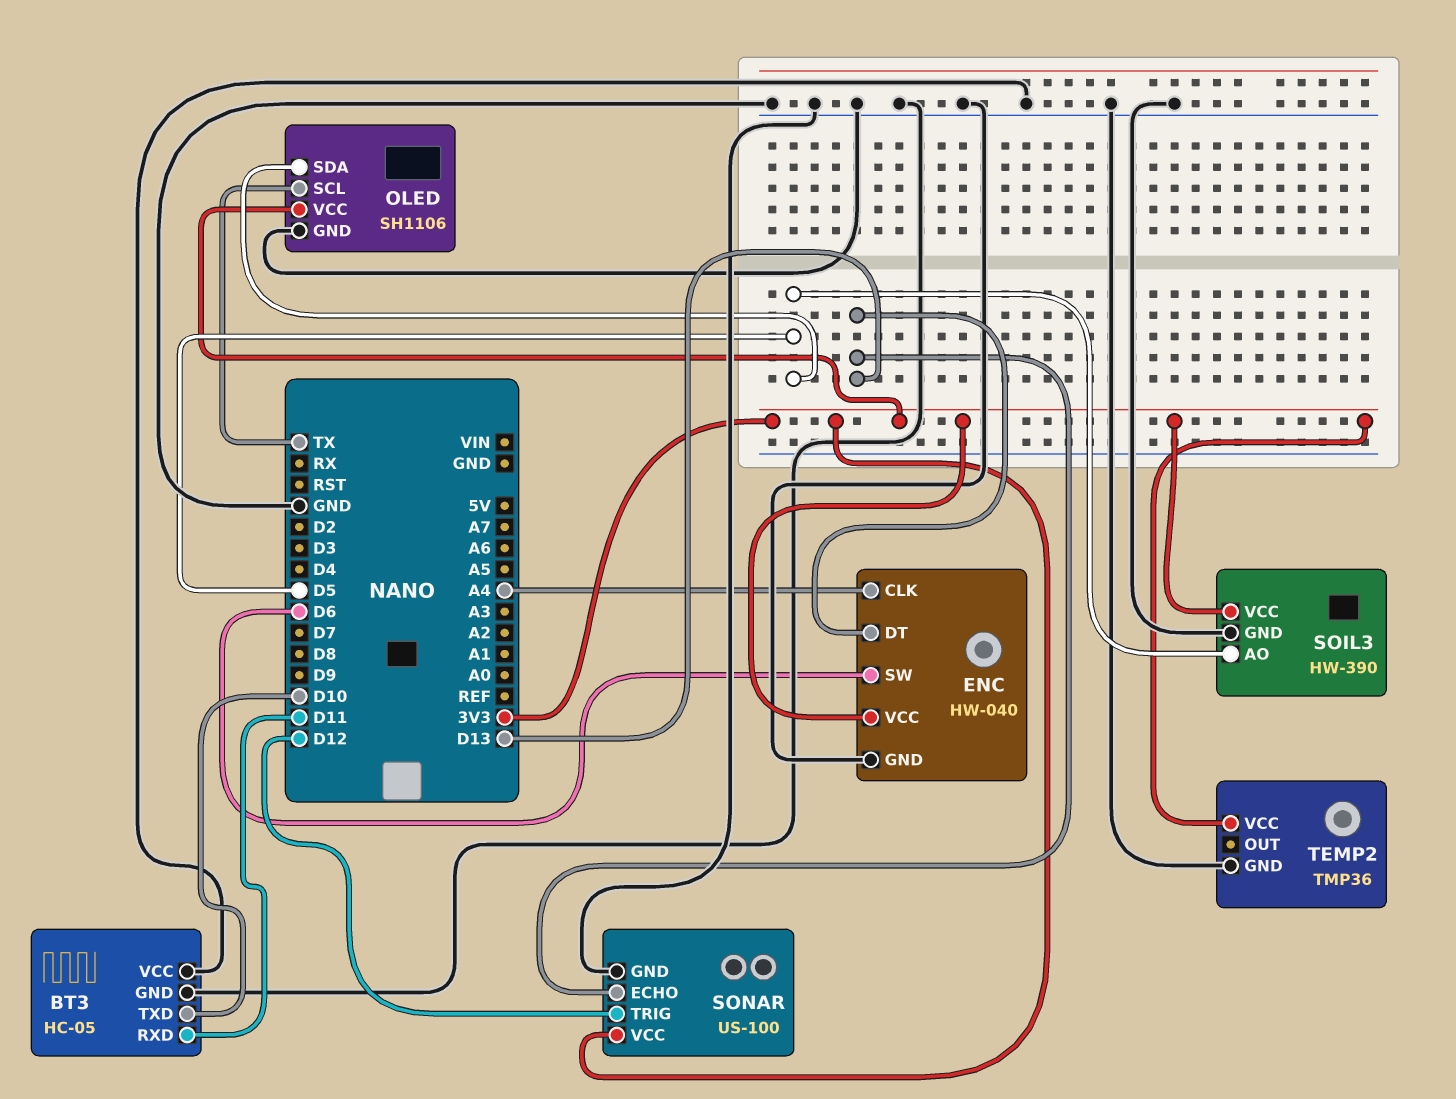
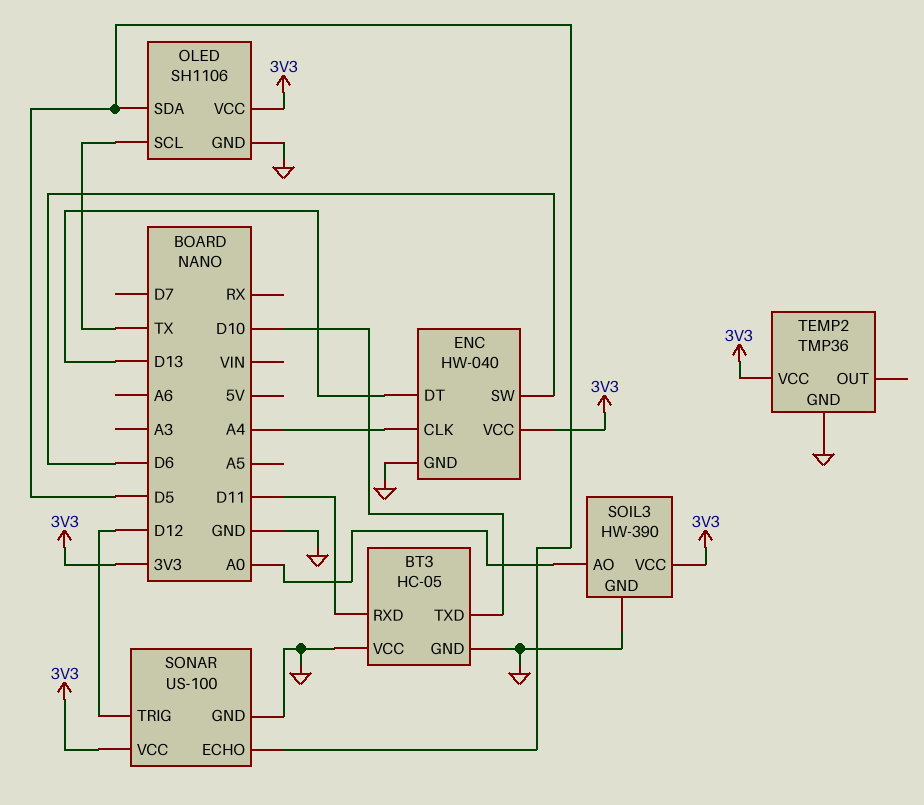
SOIL3 pin AO: D5 -> A0
SONAR pin ECHO: D13 -> D5

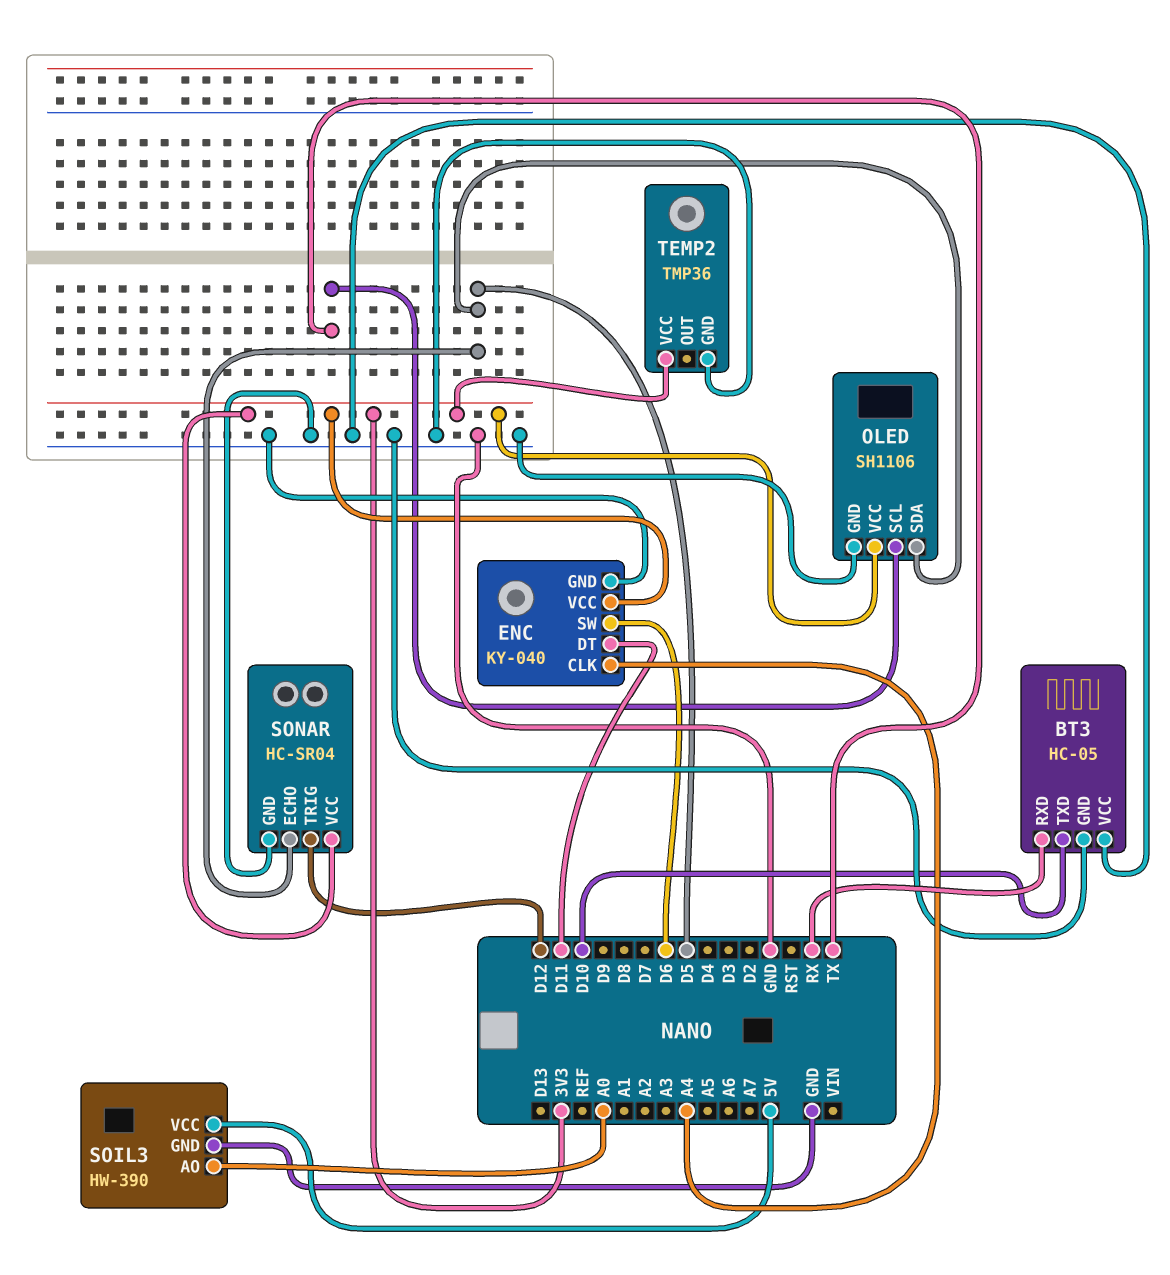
BT3 pin RXD: D11 -> RX
ENC: HW-040 -> KY-040
ENC pin DT: D13 -> D11
SOIL3 pin VCC: 3V3 -> 5V
SONAR: US-100 -> HC-SR04

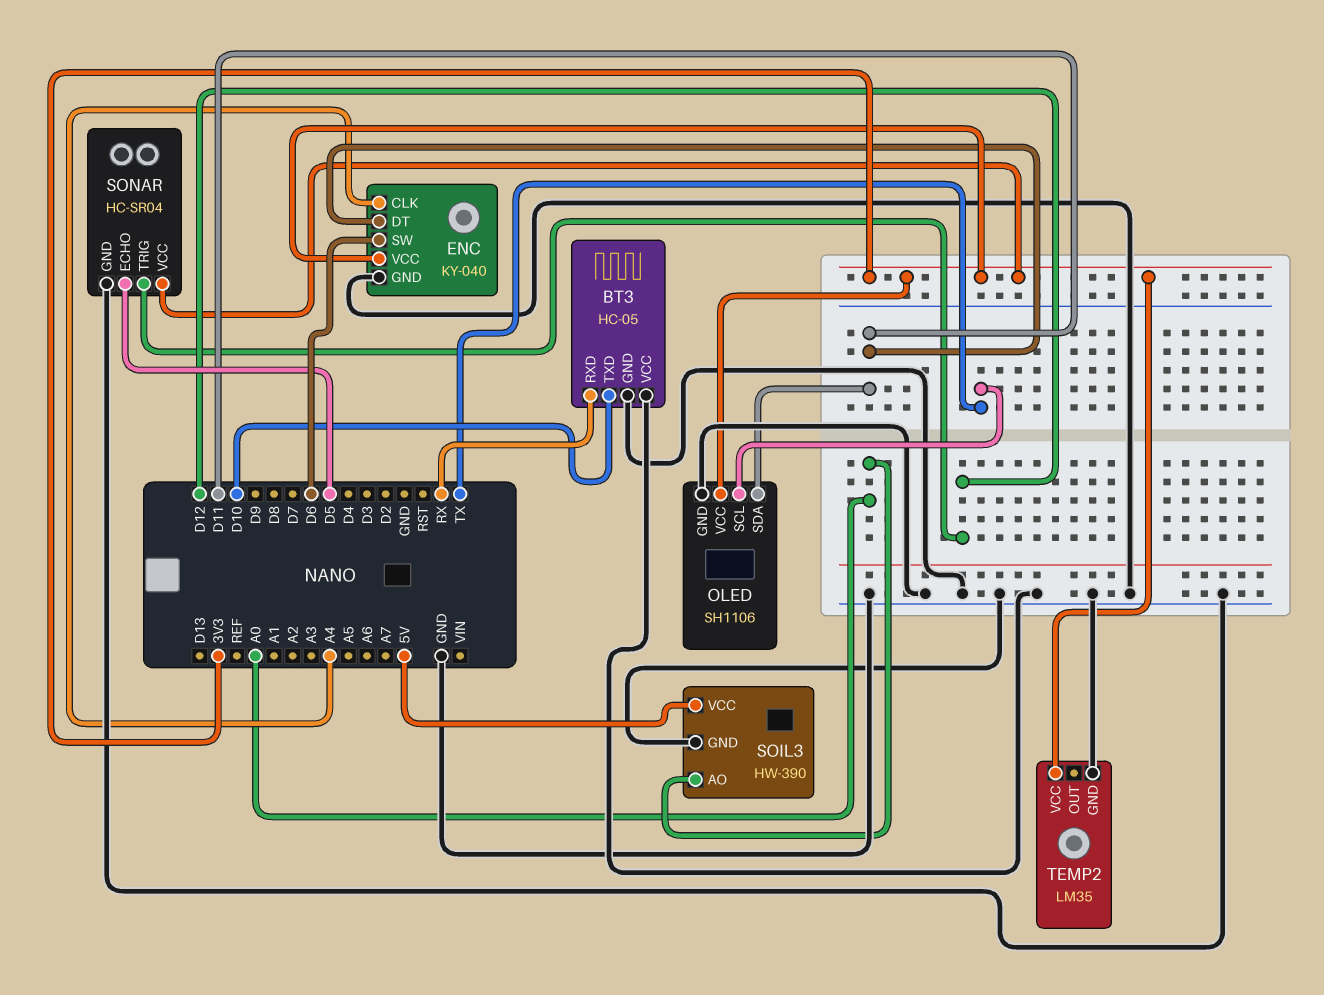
OLED pin SDA: D5 -> D11
TEMP2: TMP36 -> LM35

